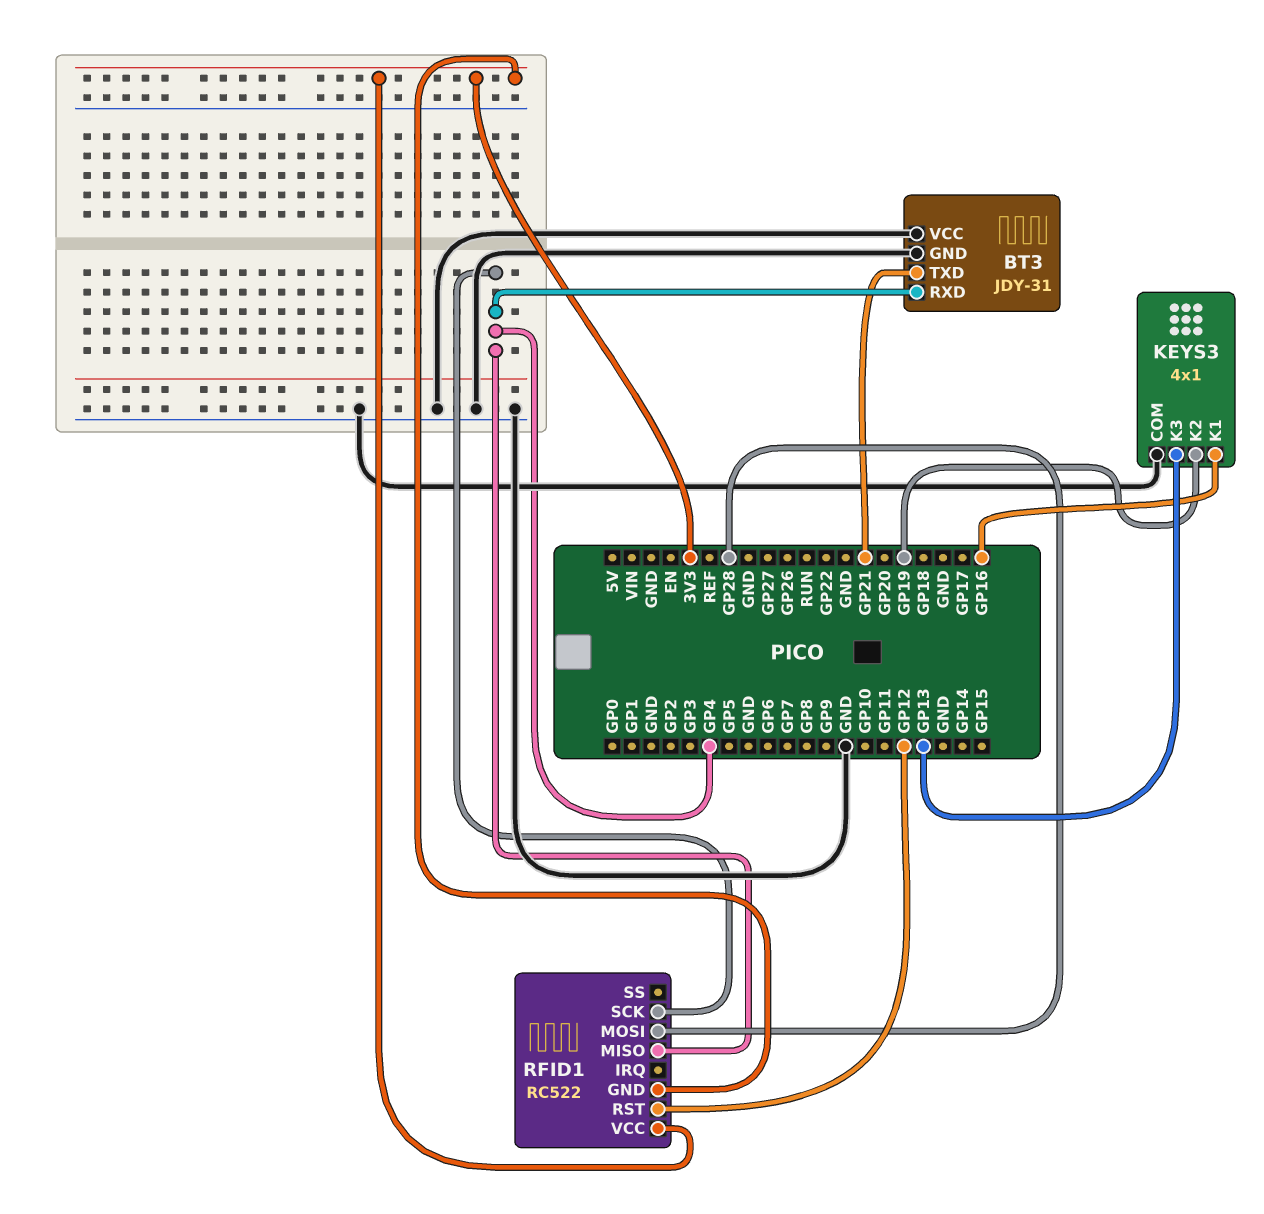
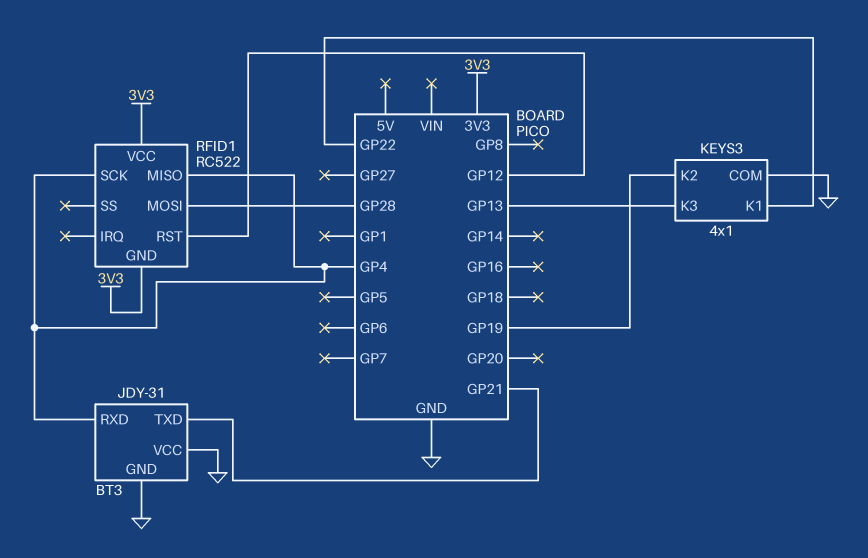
KEYS3 pin K1: GP16 -> GP22

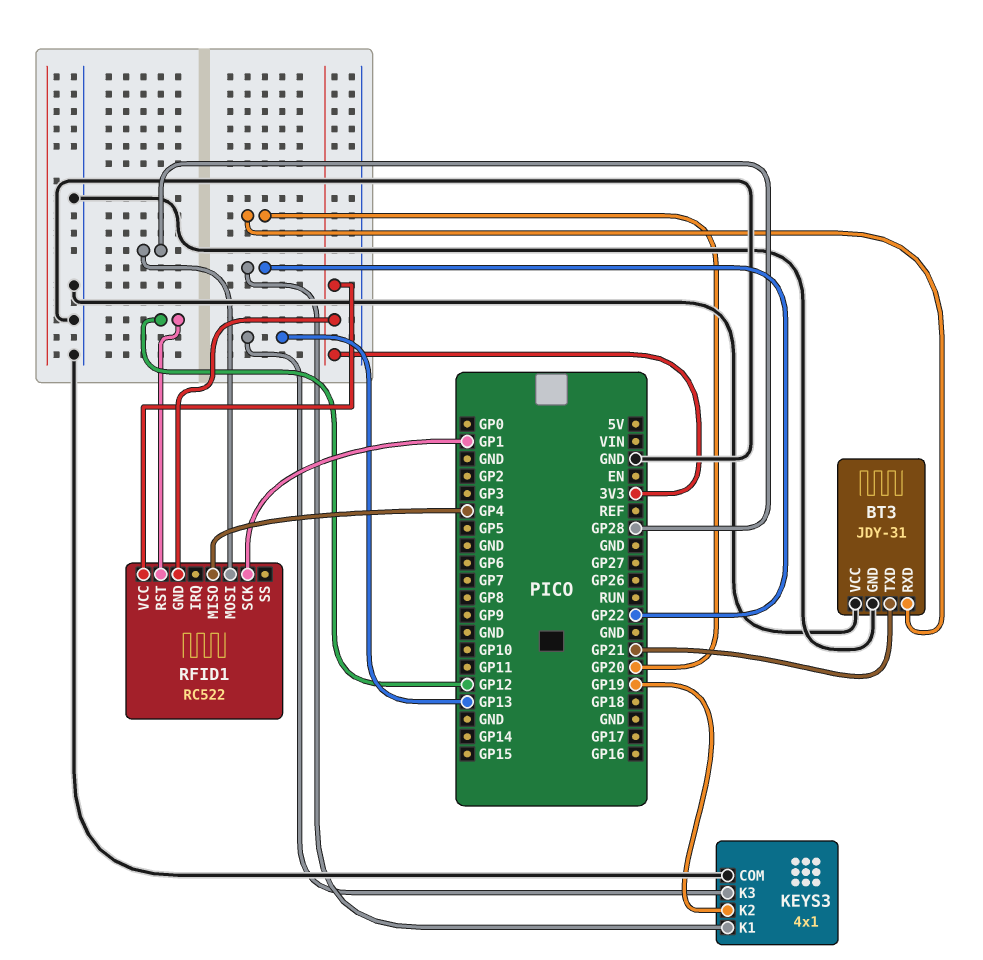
BT3 pin RXD: GP4 -> GP20
RFID1 pin SCK: GP4 -> GP1

